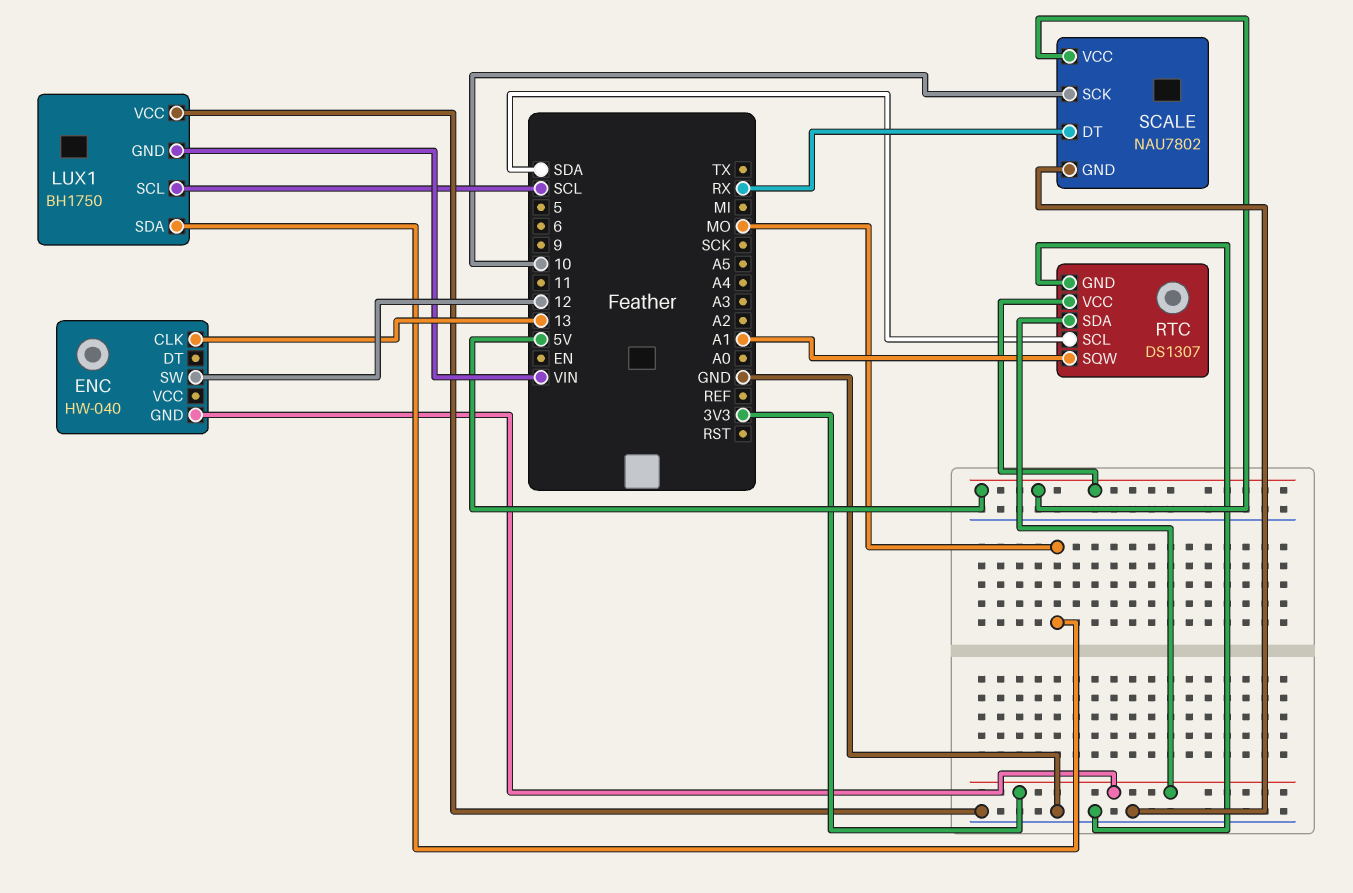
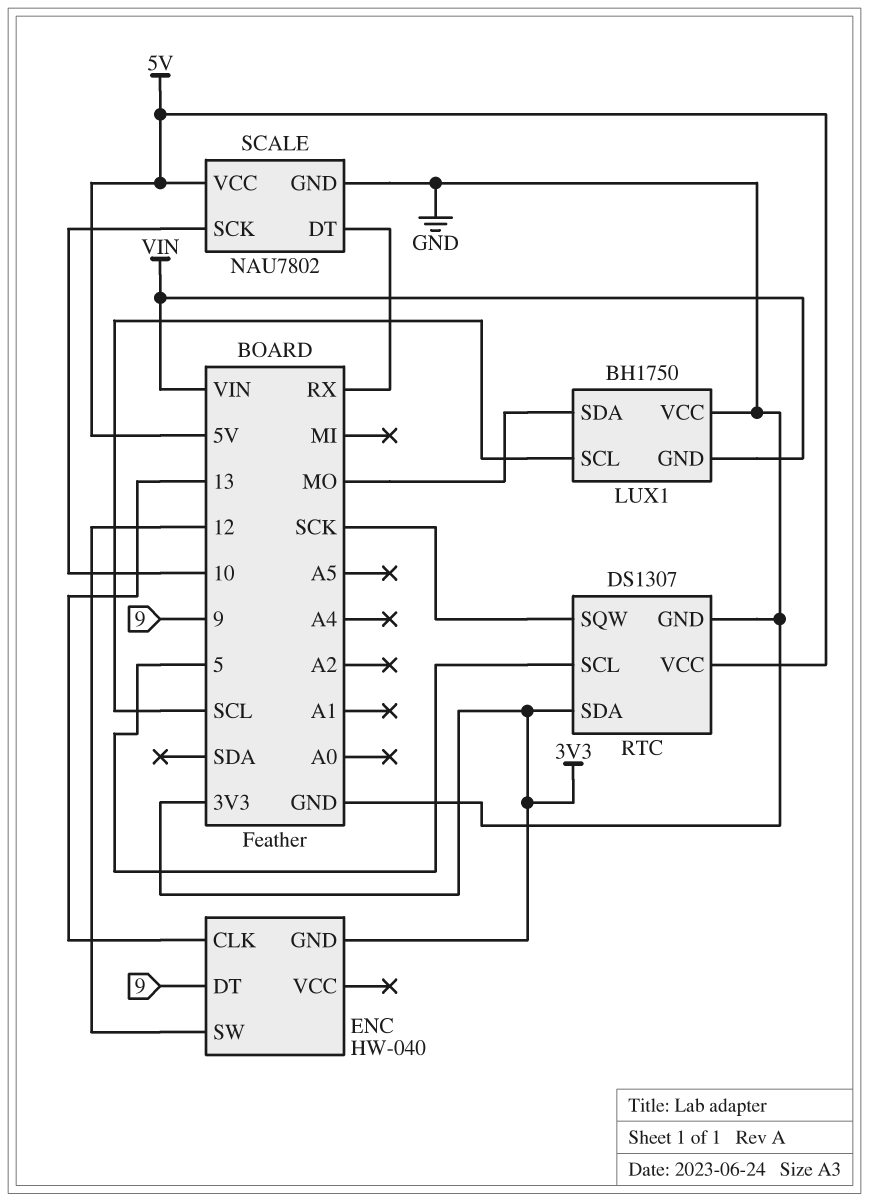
ENC pin DT: none -> 9
RTC pin SCL: SDA -> 5
RTC pin SQW: A1 -> SCK

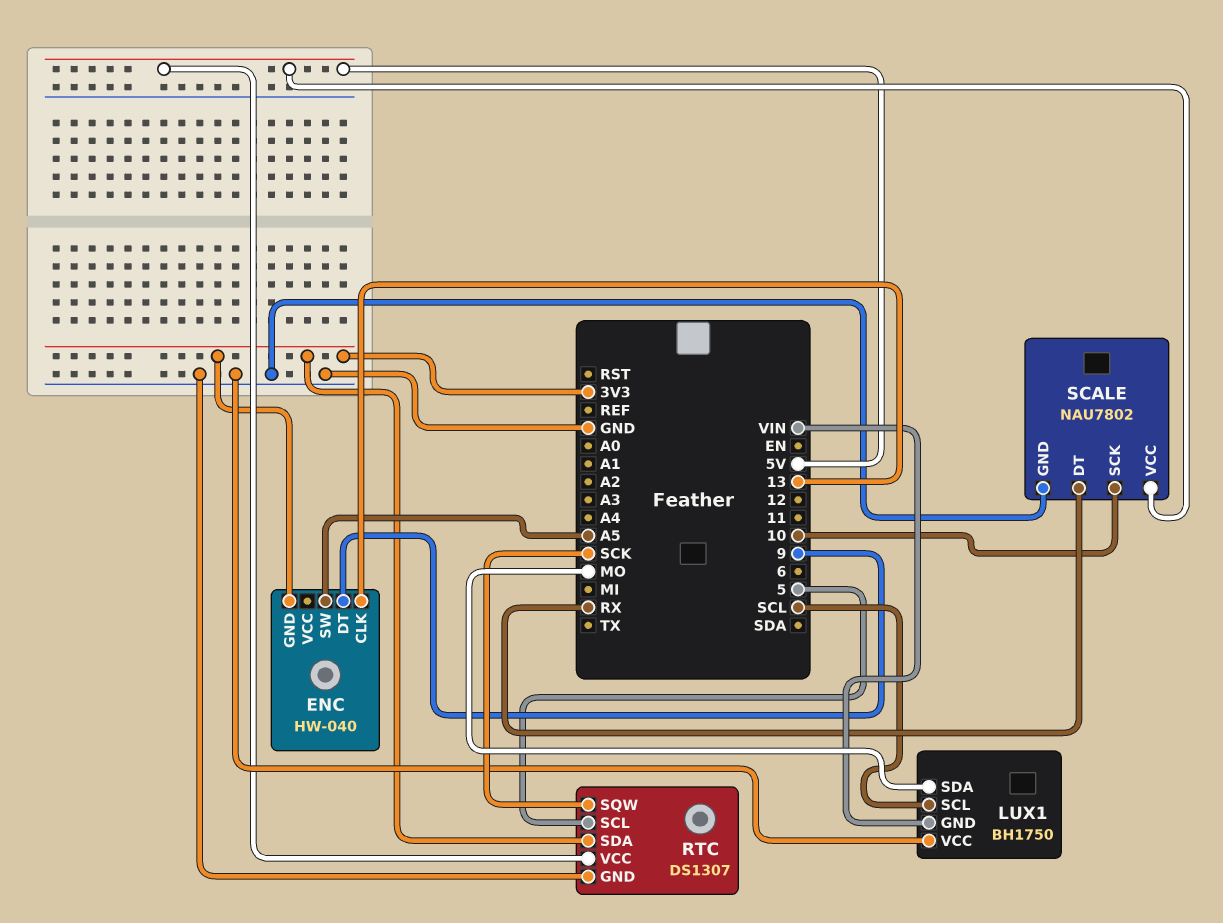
ENC pin SW: 12 -> A5

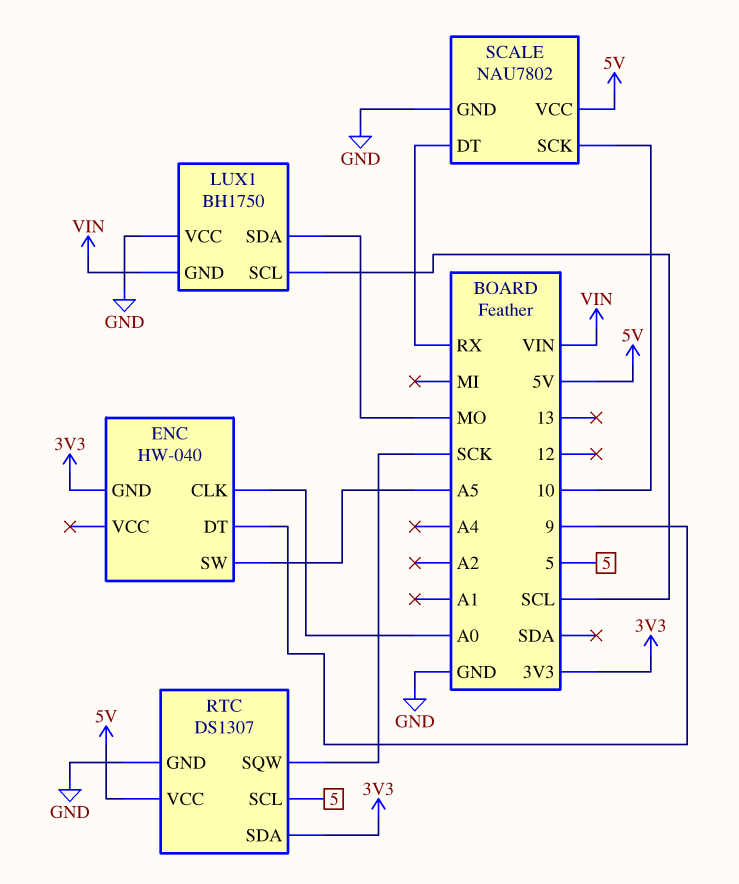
ENC pin CLK: 13 -> A0

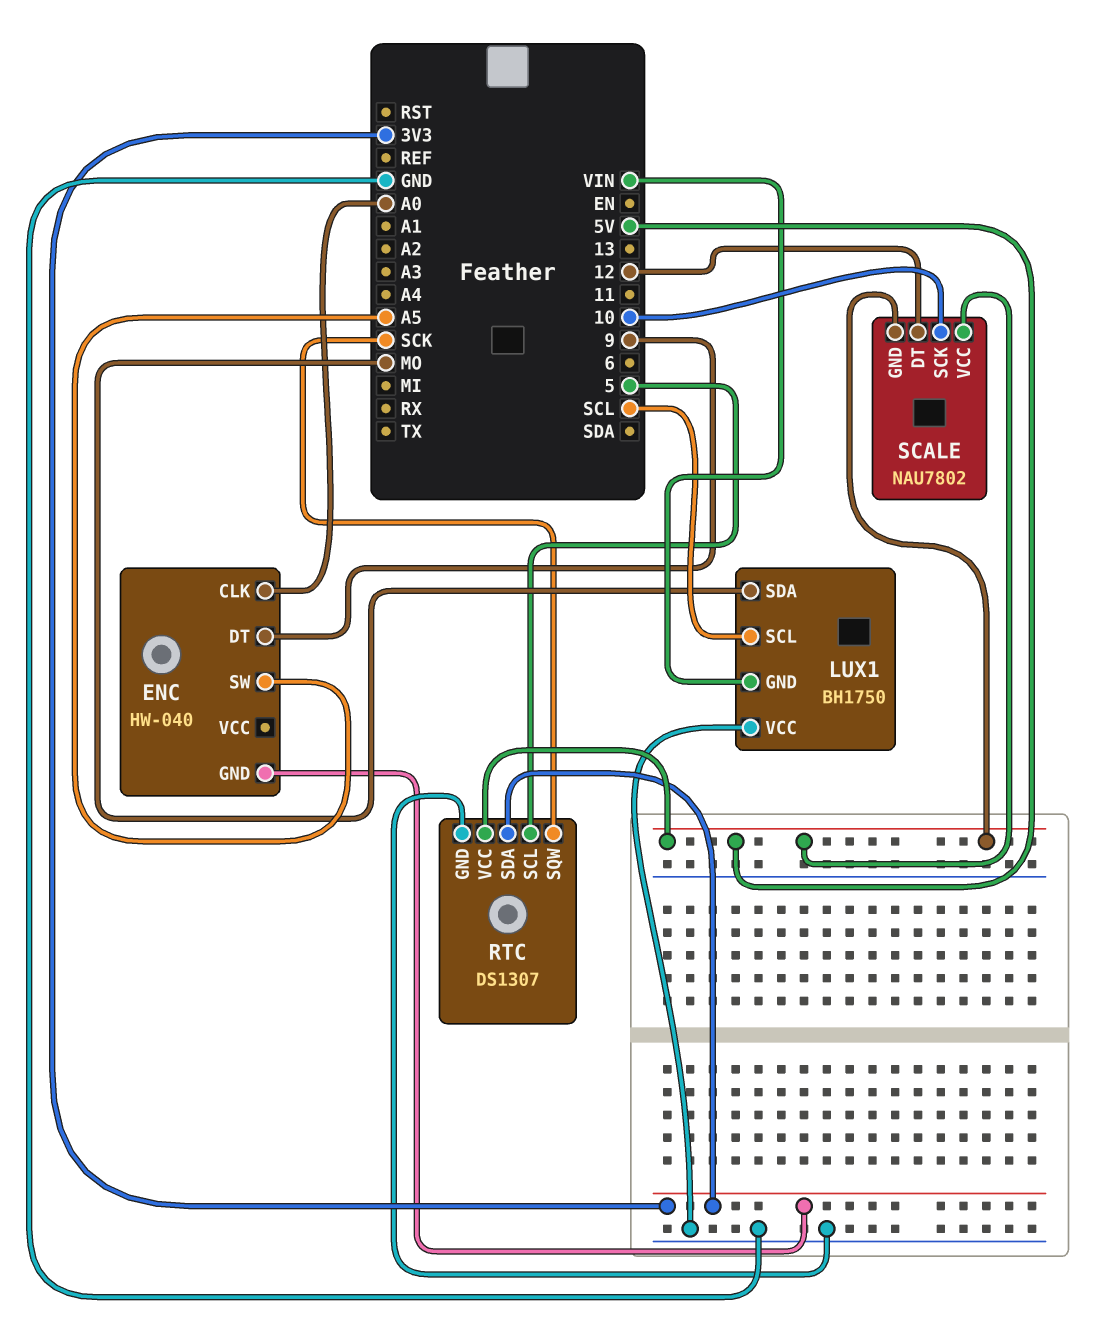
SCALE pin DT: RX -> 12
SCALE pin GND: GND -> 5V

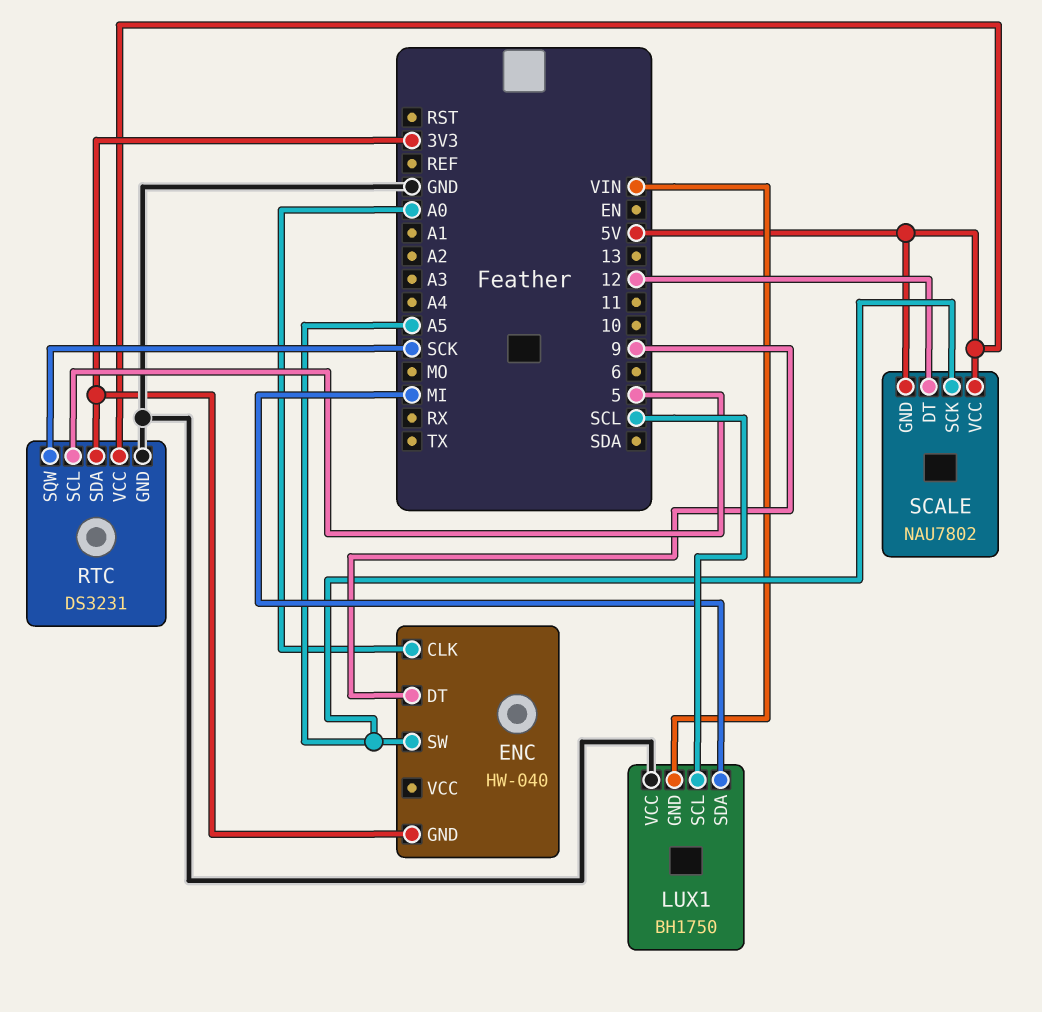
LUX1 pin SDA: MO -> MI
RTC: DS1307 -> DS3231
SCALE pin SCK: 10 -> A5

